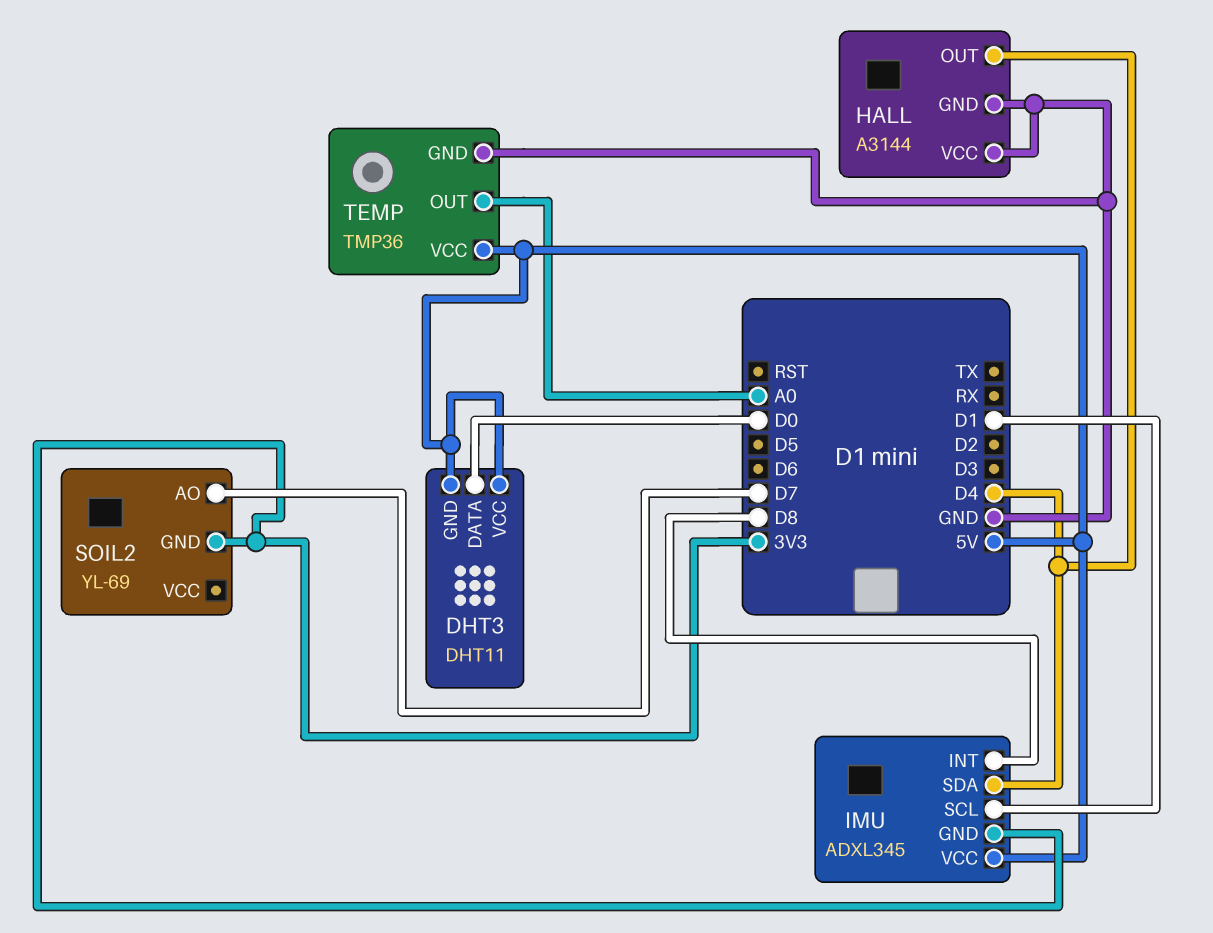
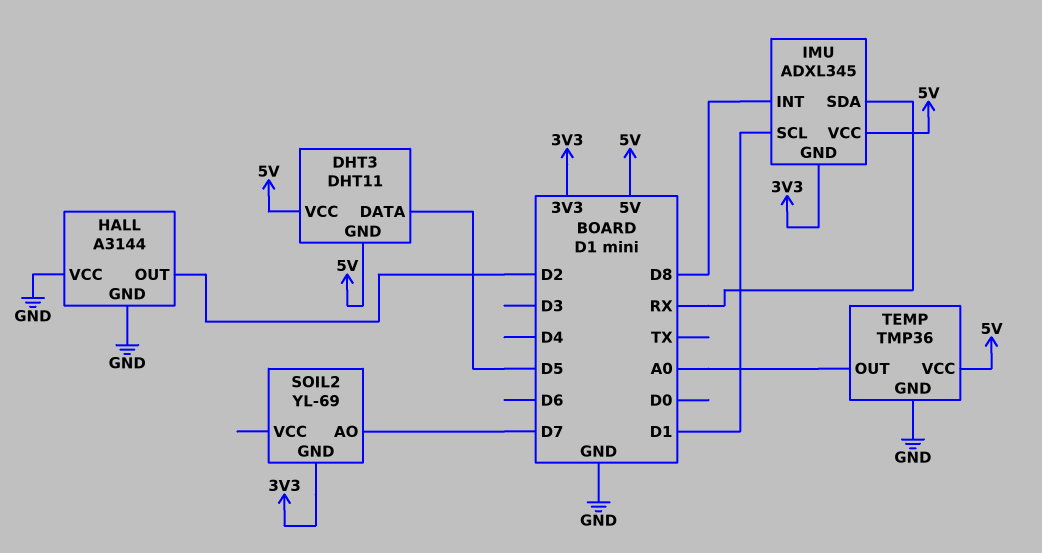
DHT3 pin DATA: D0 -> D5
HALL pin OUT: D4 -> D2
IMU pin SDA: D4 -> RX

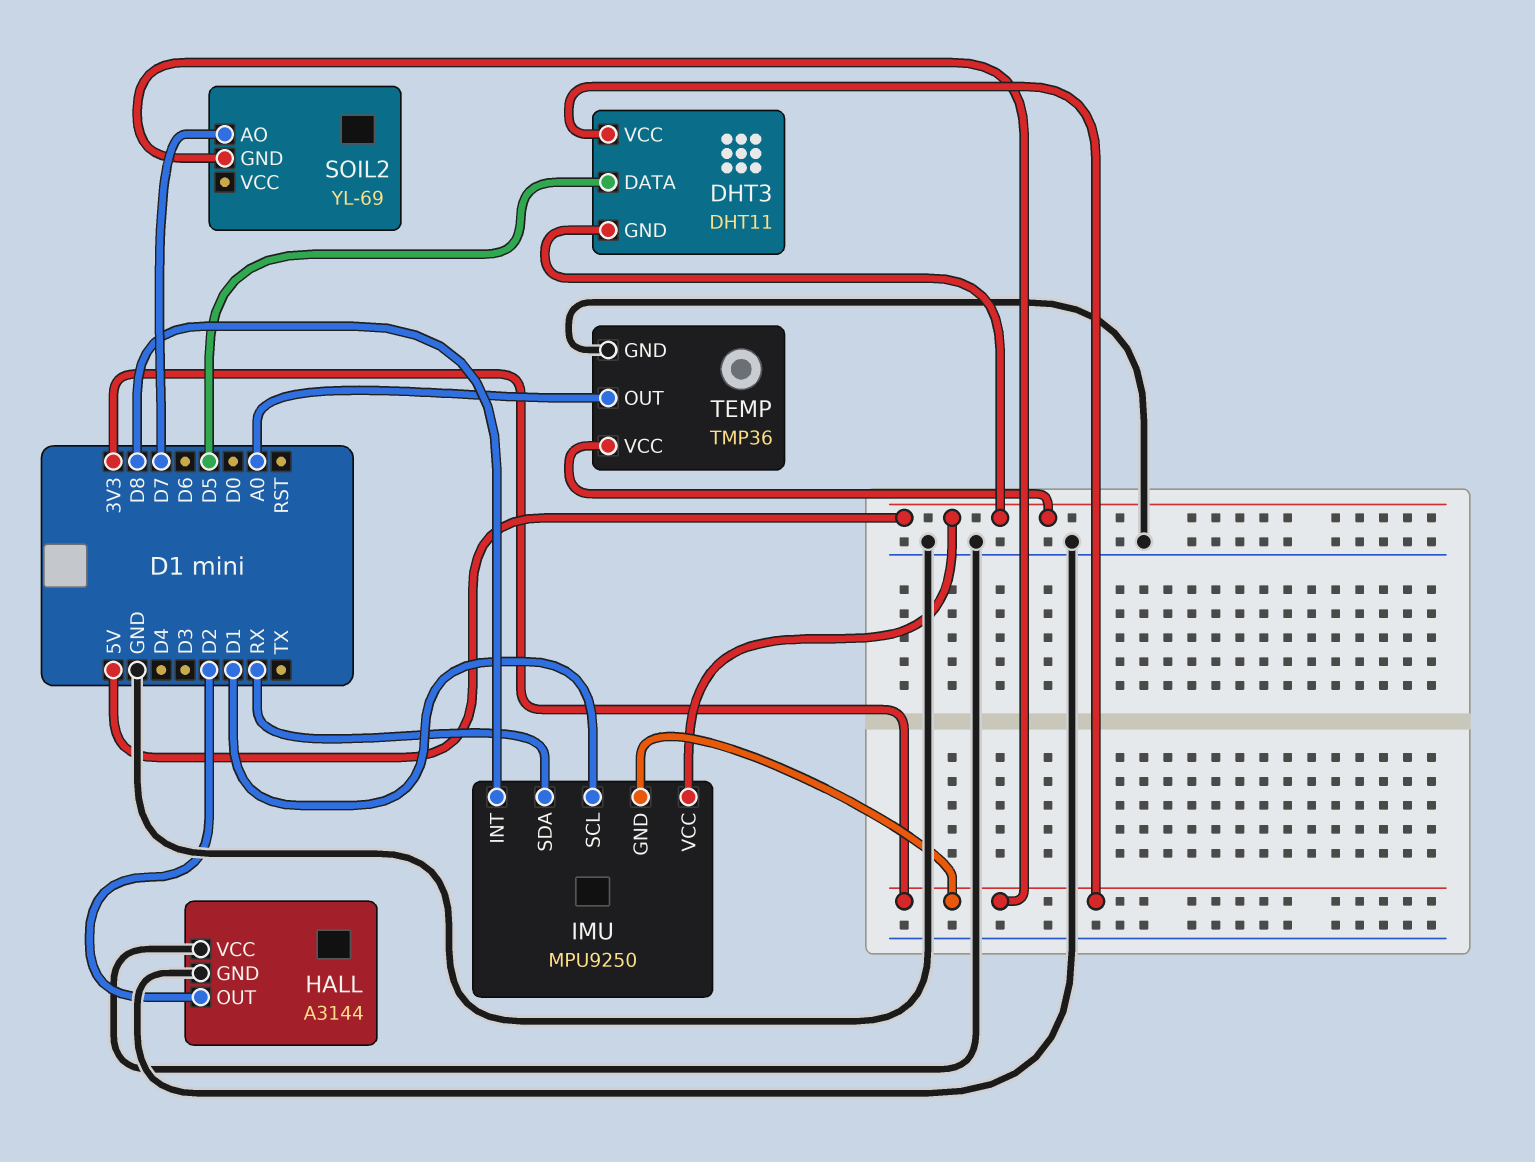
DHT3 pin VCC: 5V -> 3V3
IMU: ADXL345 -> MPU9250

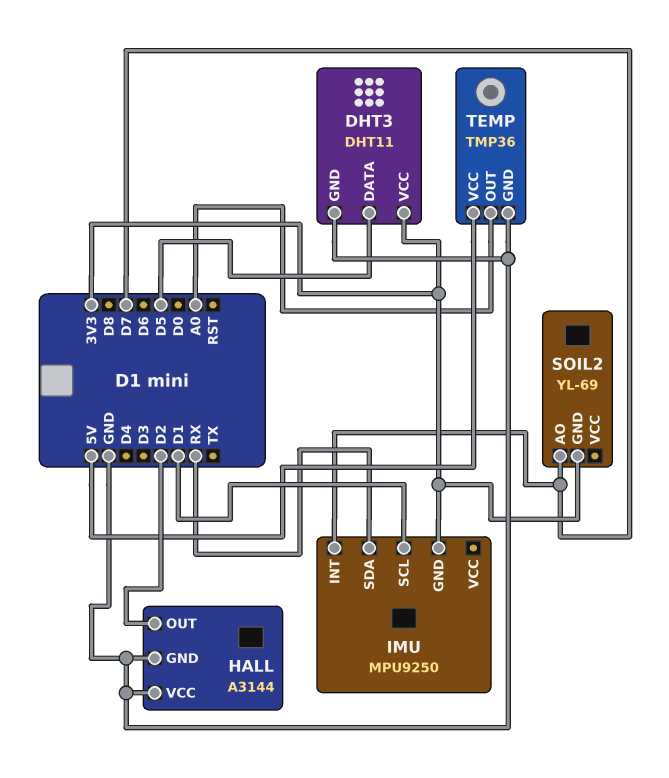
DHT3 pin GND: 5V -> GND
IMU pin INT: D8 -> D7
IMU pin VCC: 5V -> none

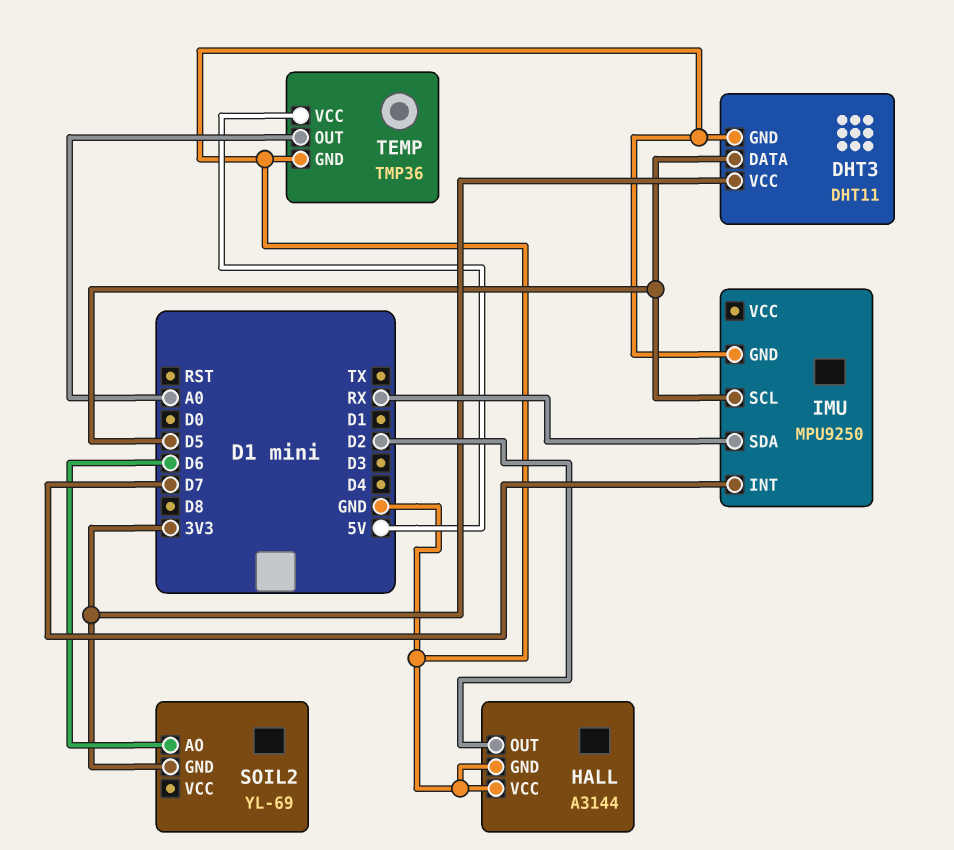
IMU pin GND: 3V3 -> GND
IMU pin SCL: D1 -> D5
SOIL2 pin AO: D7 -> D6

